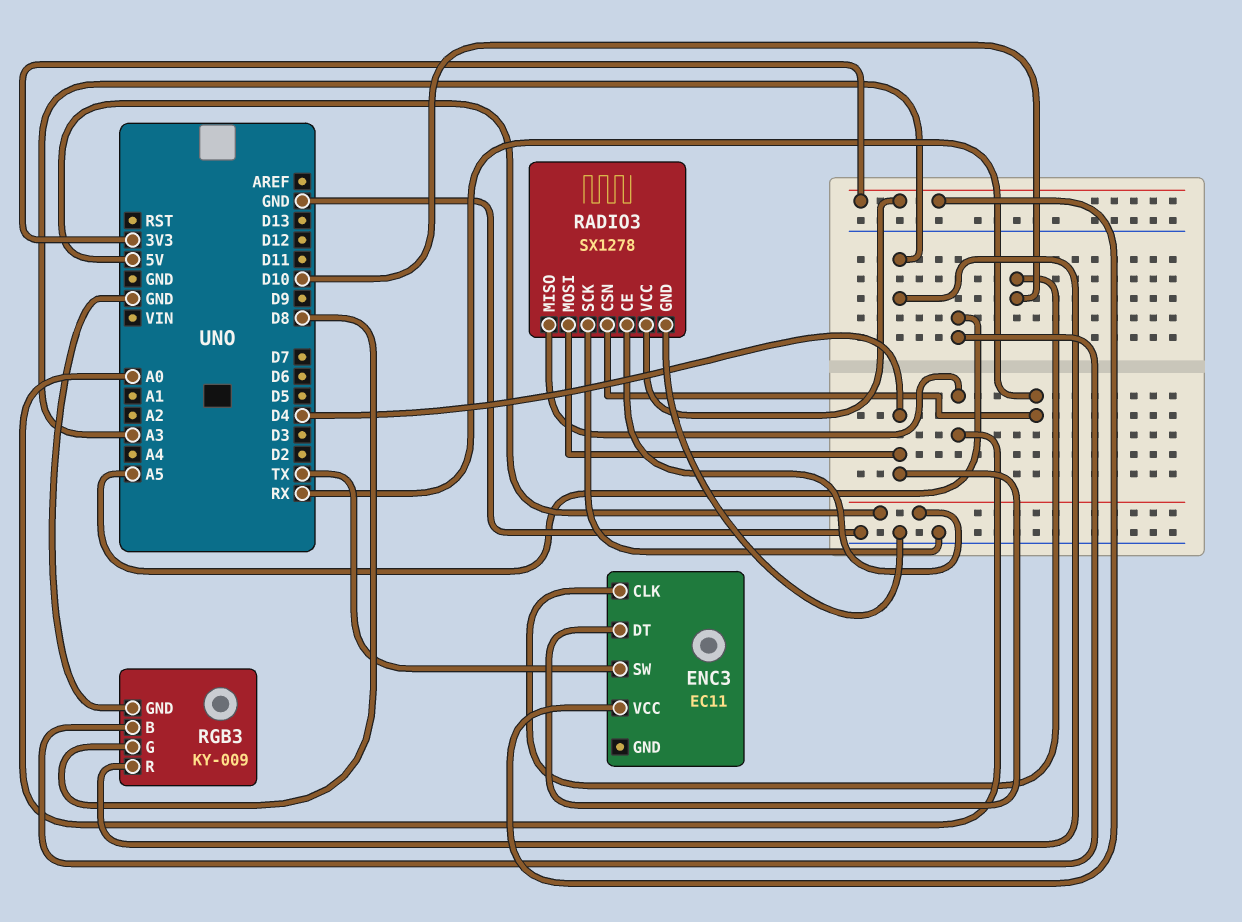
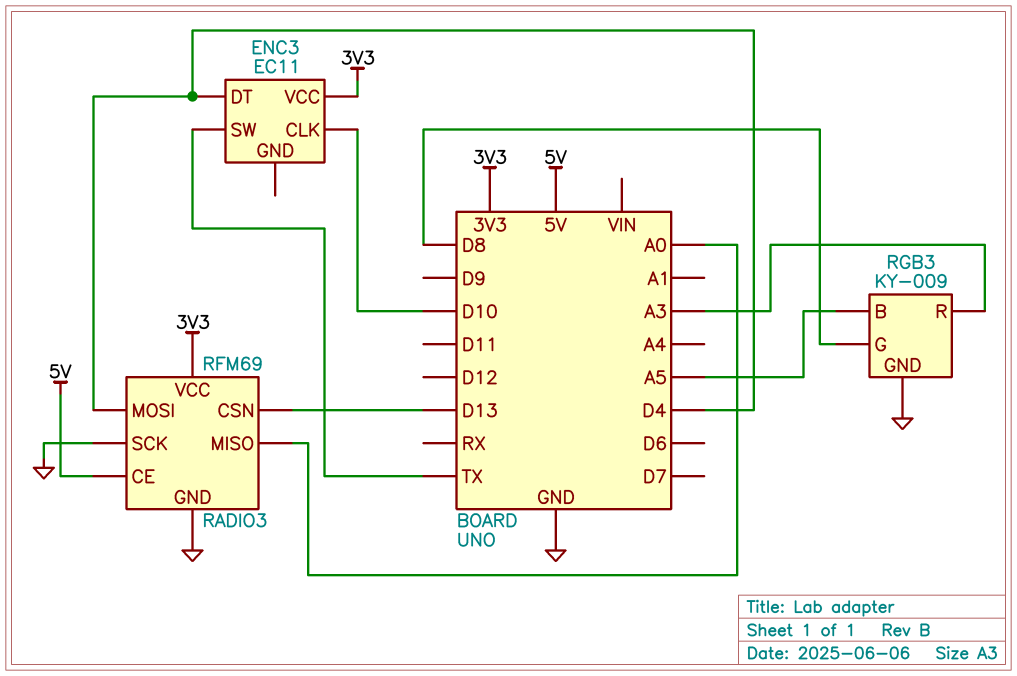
RADIO3: SX1278 -> RFM69
RADIO3 pin CSN: RX -> D13

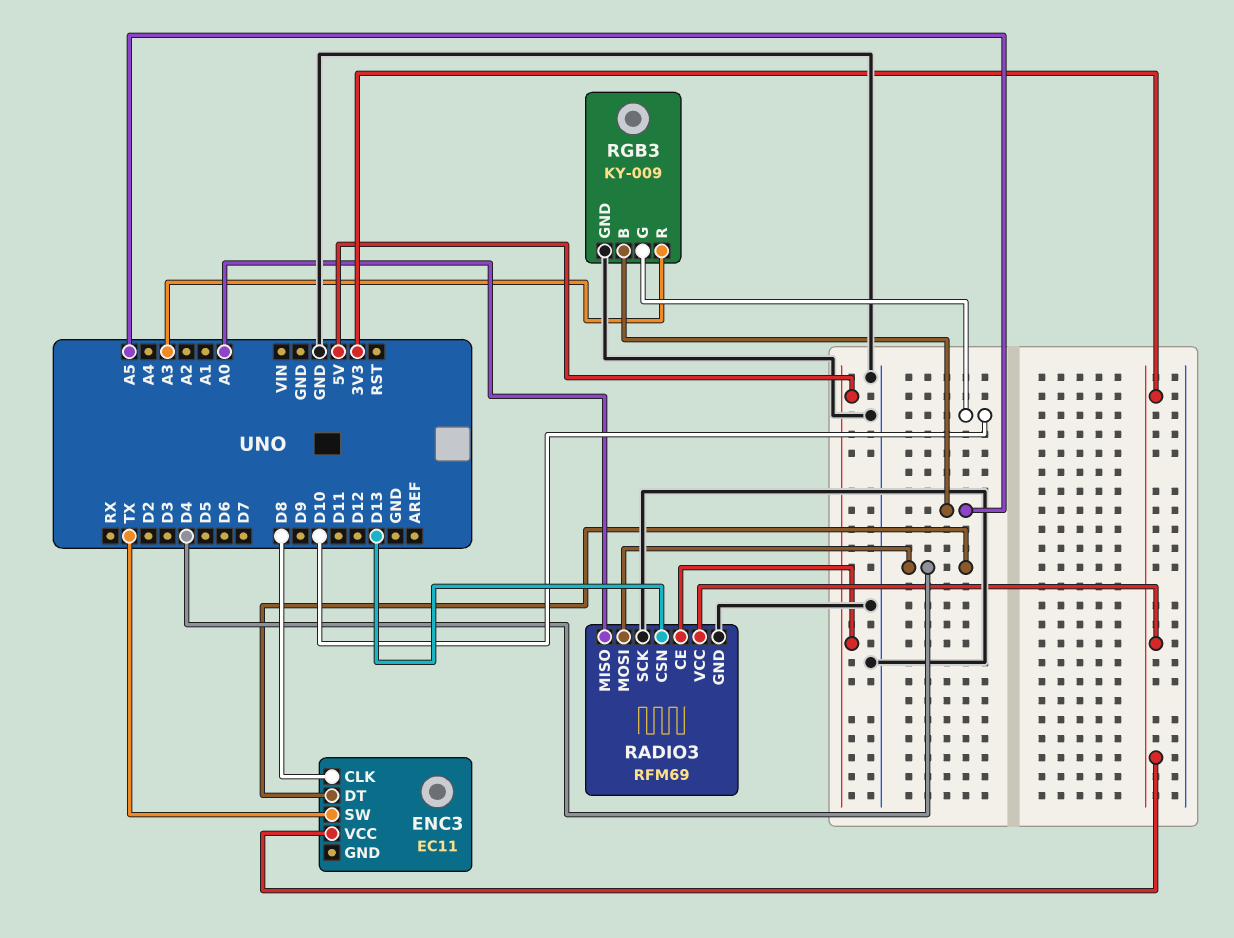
ENC3 pin CLK: D10 -> D8
RGB3 pin G: D8 -> D10

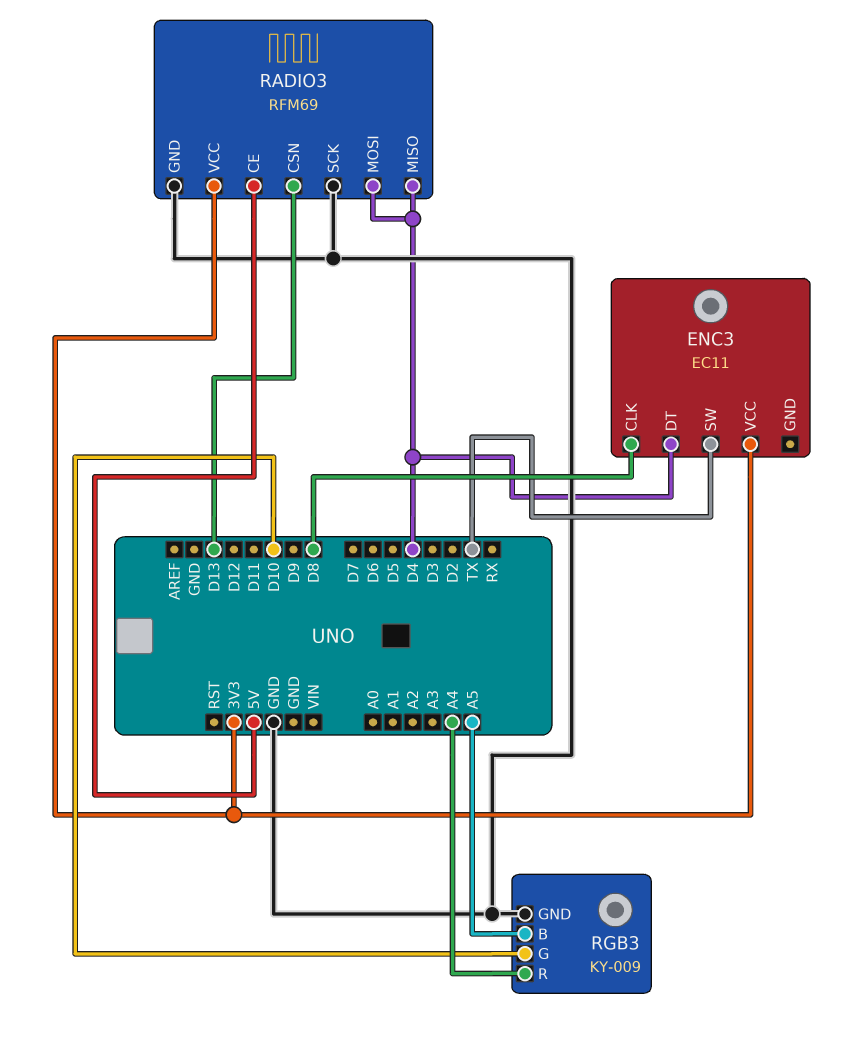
RADIO3 pin MISO: A0 -> D4
RGB3 pin R: A3 -> A4

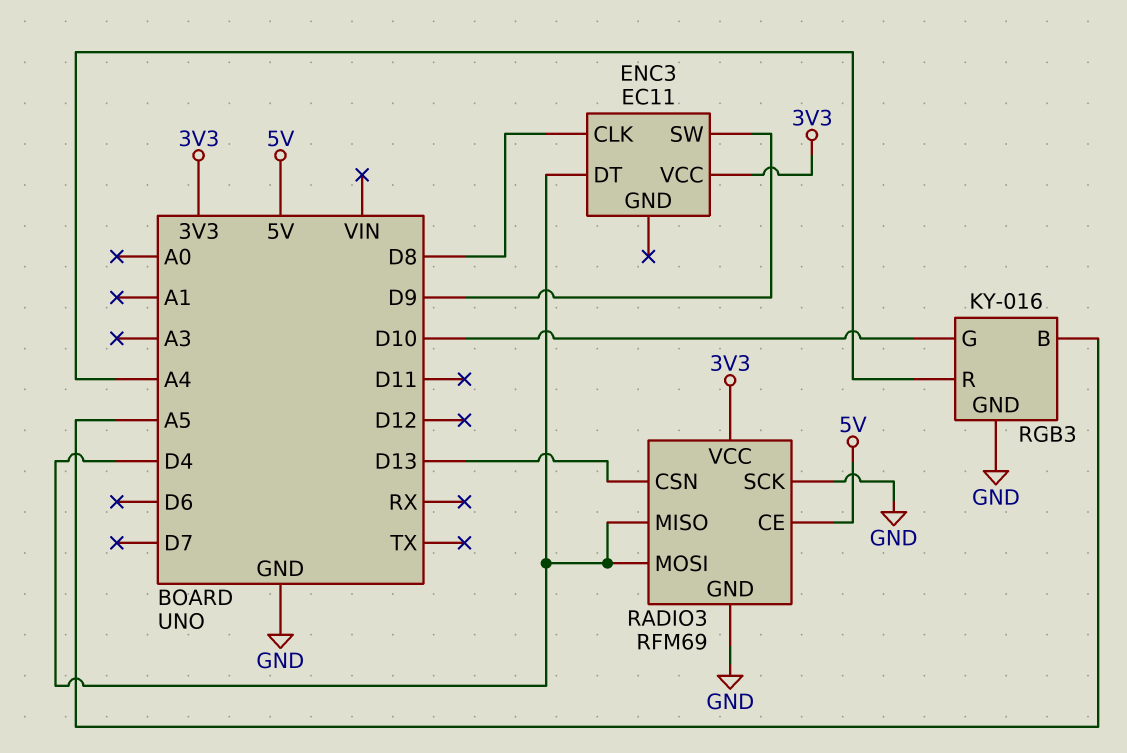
ENC3 pin SW: TX -> D9
RGB3: KY-009 -> KY-016

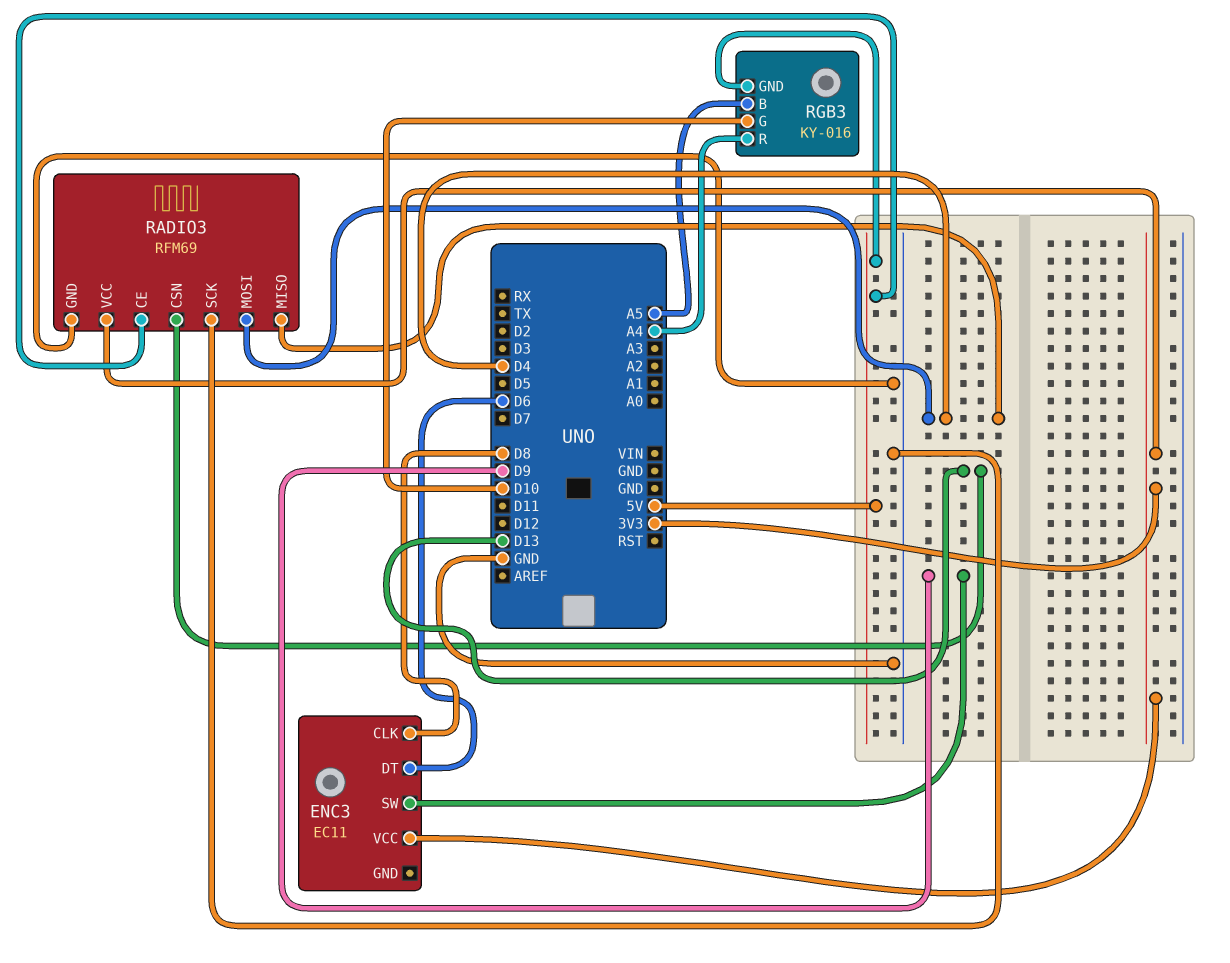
ENC3 pin DT: D4 -> D6
RGB3 pin GND: GND -> 5V

